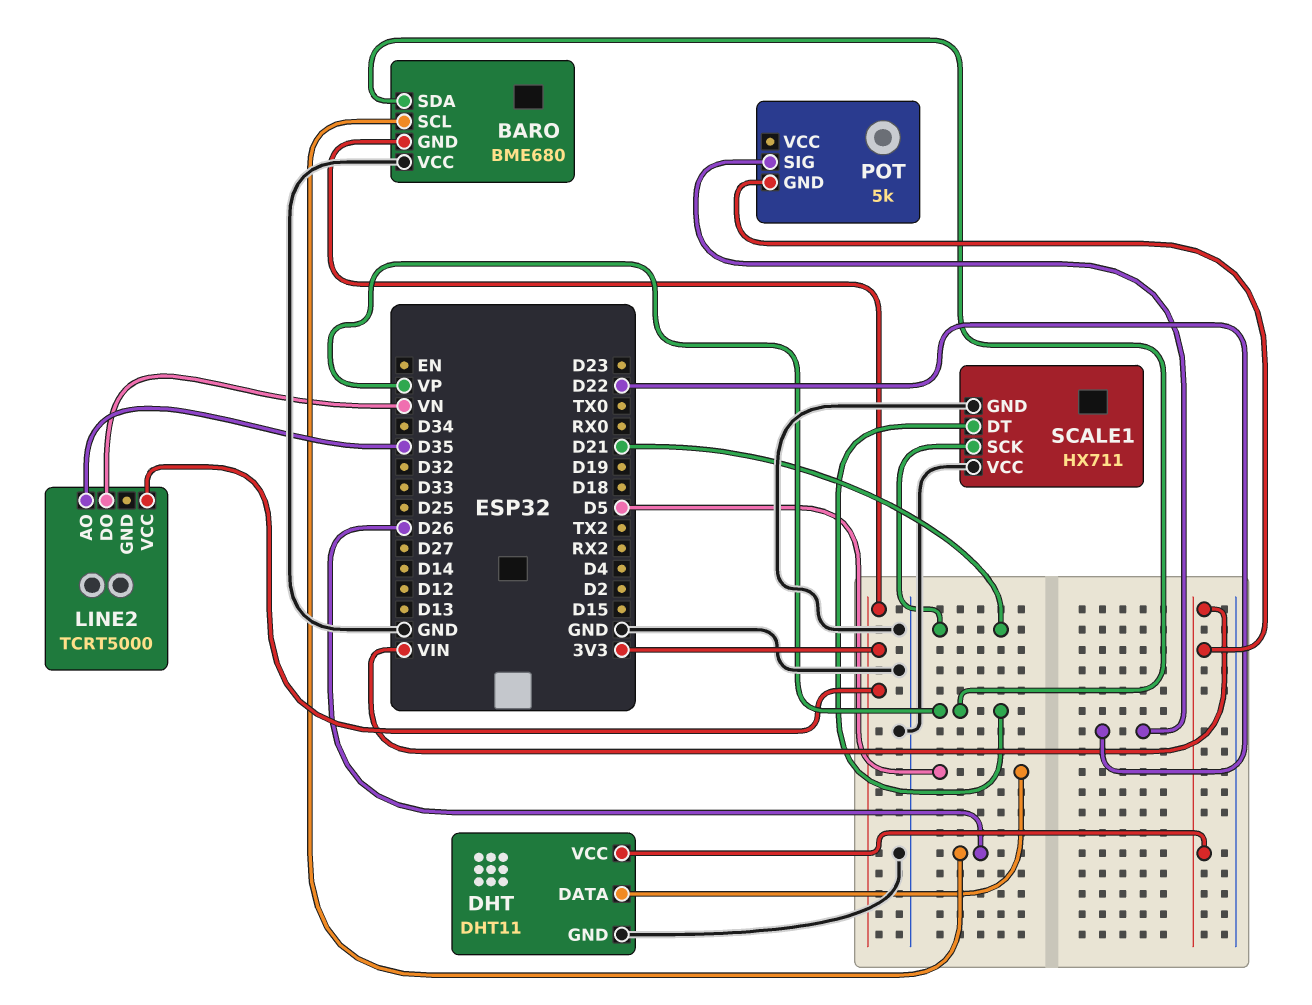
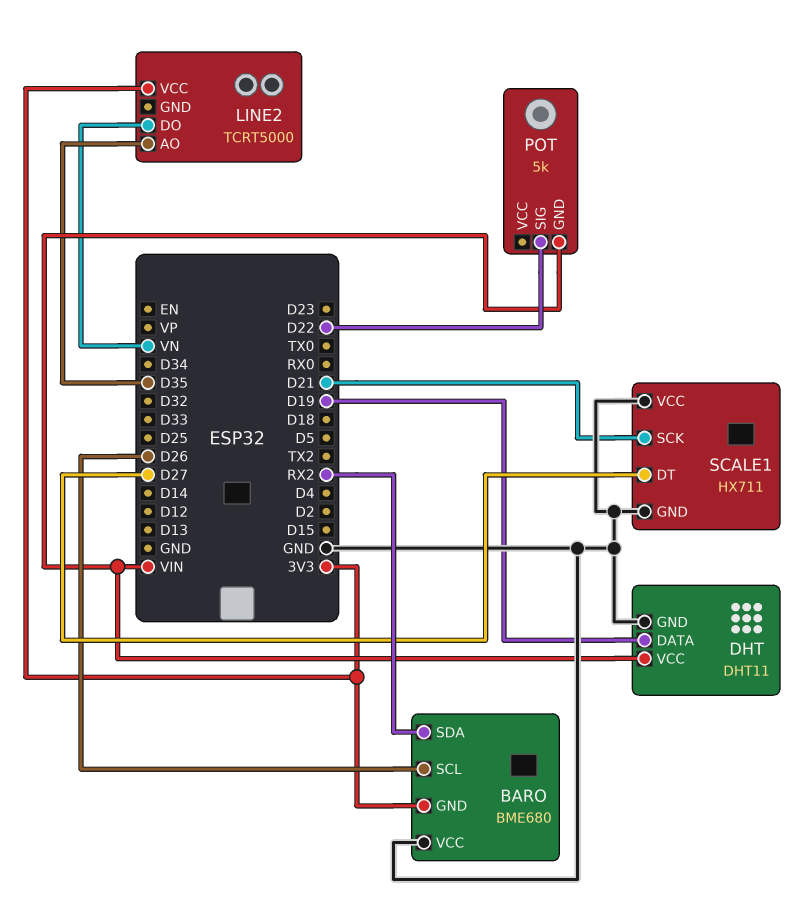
BARO pin SDA: VP -> RX2
DHT pin DATA: D5 -> D19
SCALE1 pin DT: VP -> D27

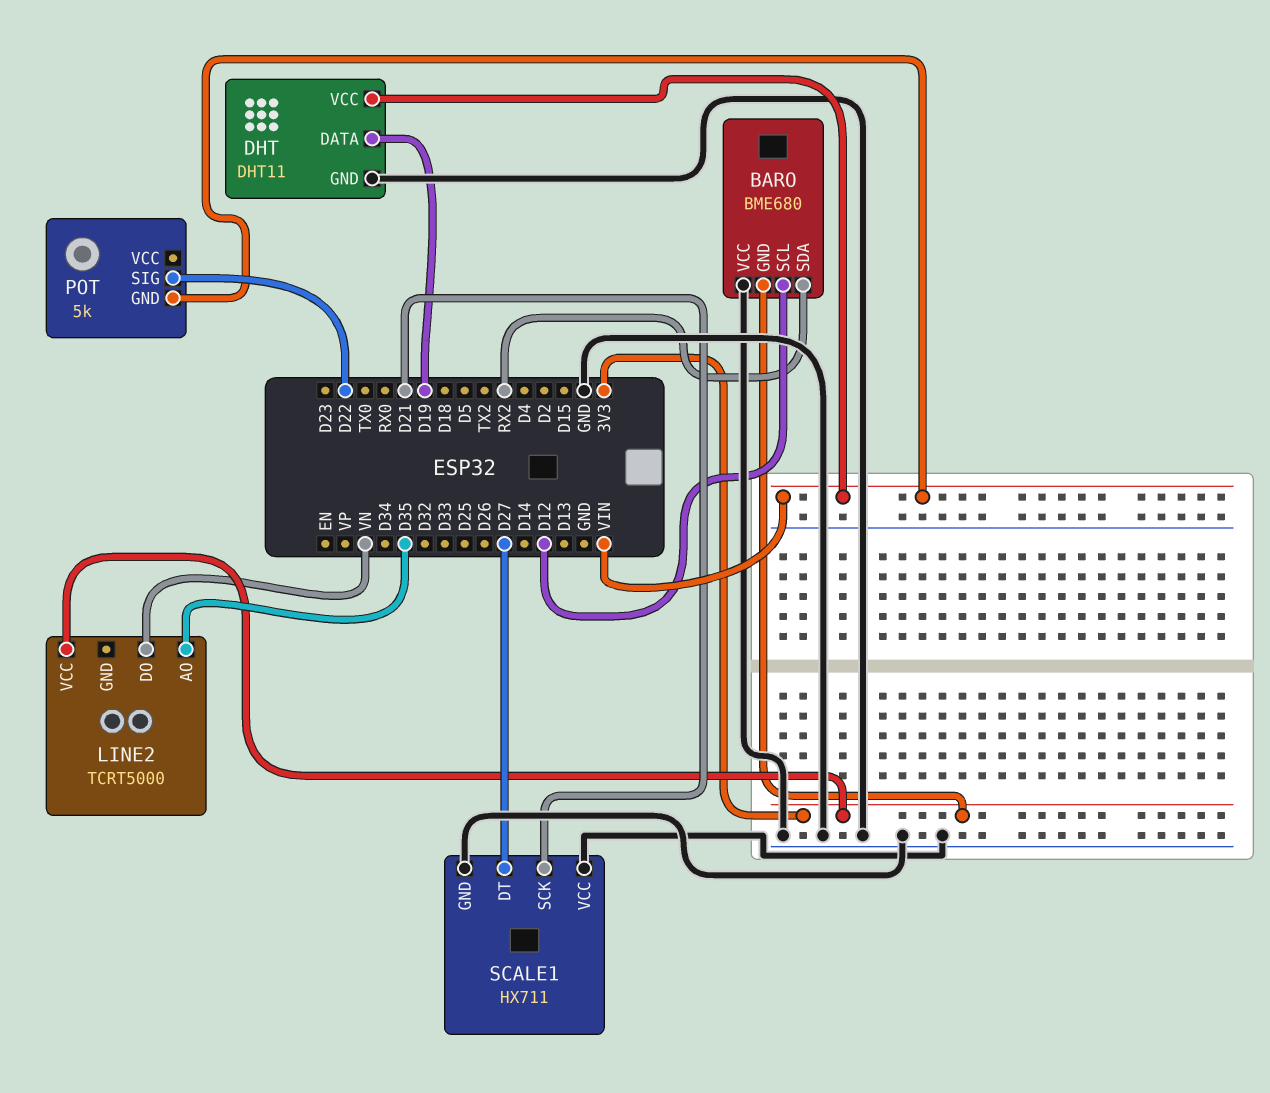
BARO pin SCL: D26 -> D12

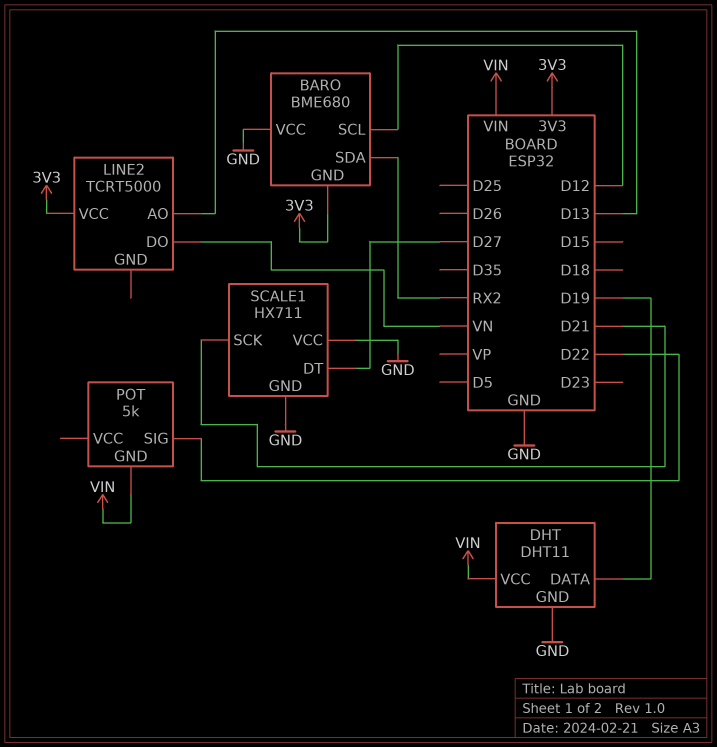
LINE2 pin AO: D35 -> D13

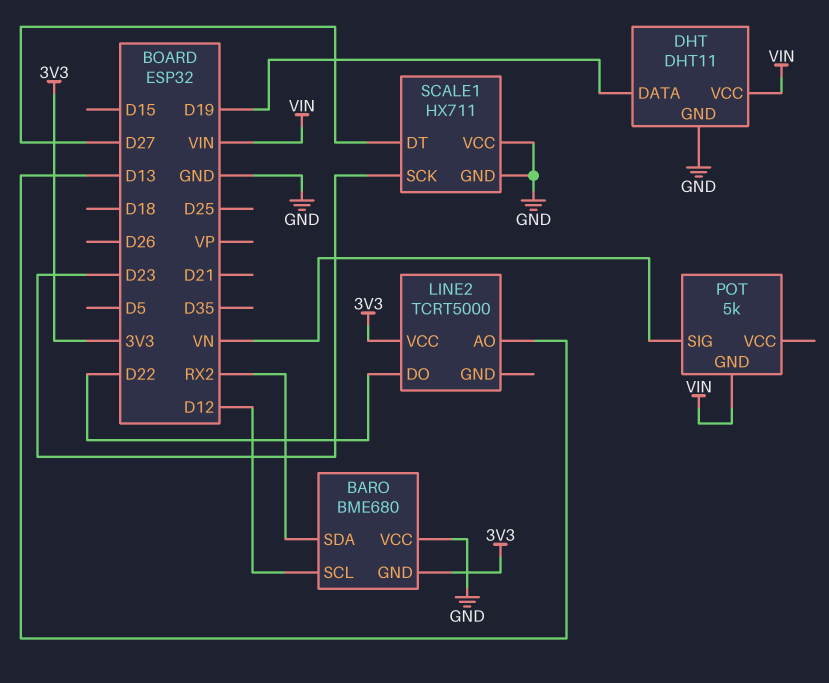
LINE2 pin DO: VN -> D22
POT pin SIG: D22 -> VN
SCALE1 pin SCK: D21 -> D23

